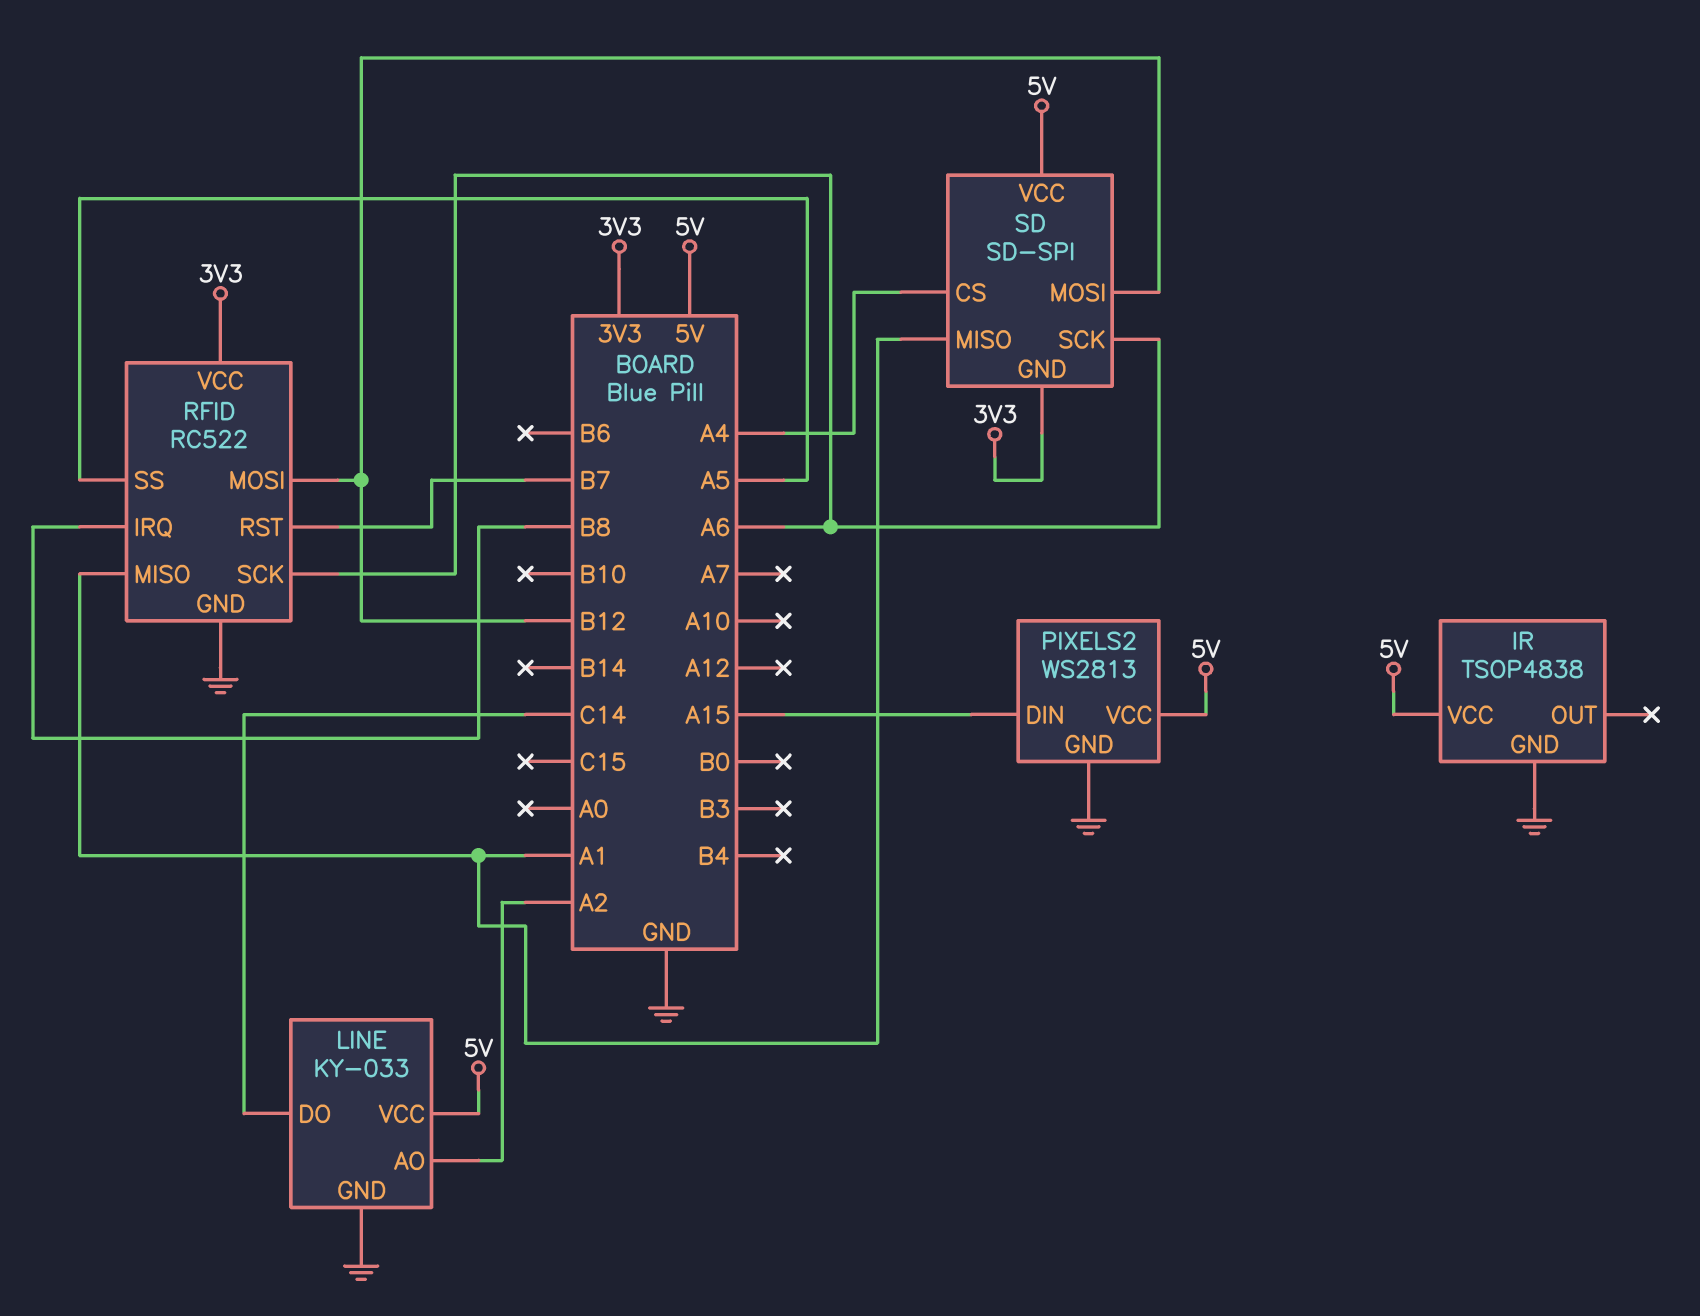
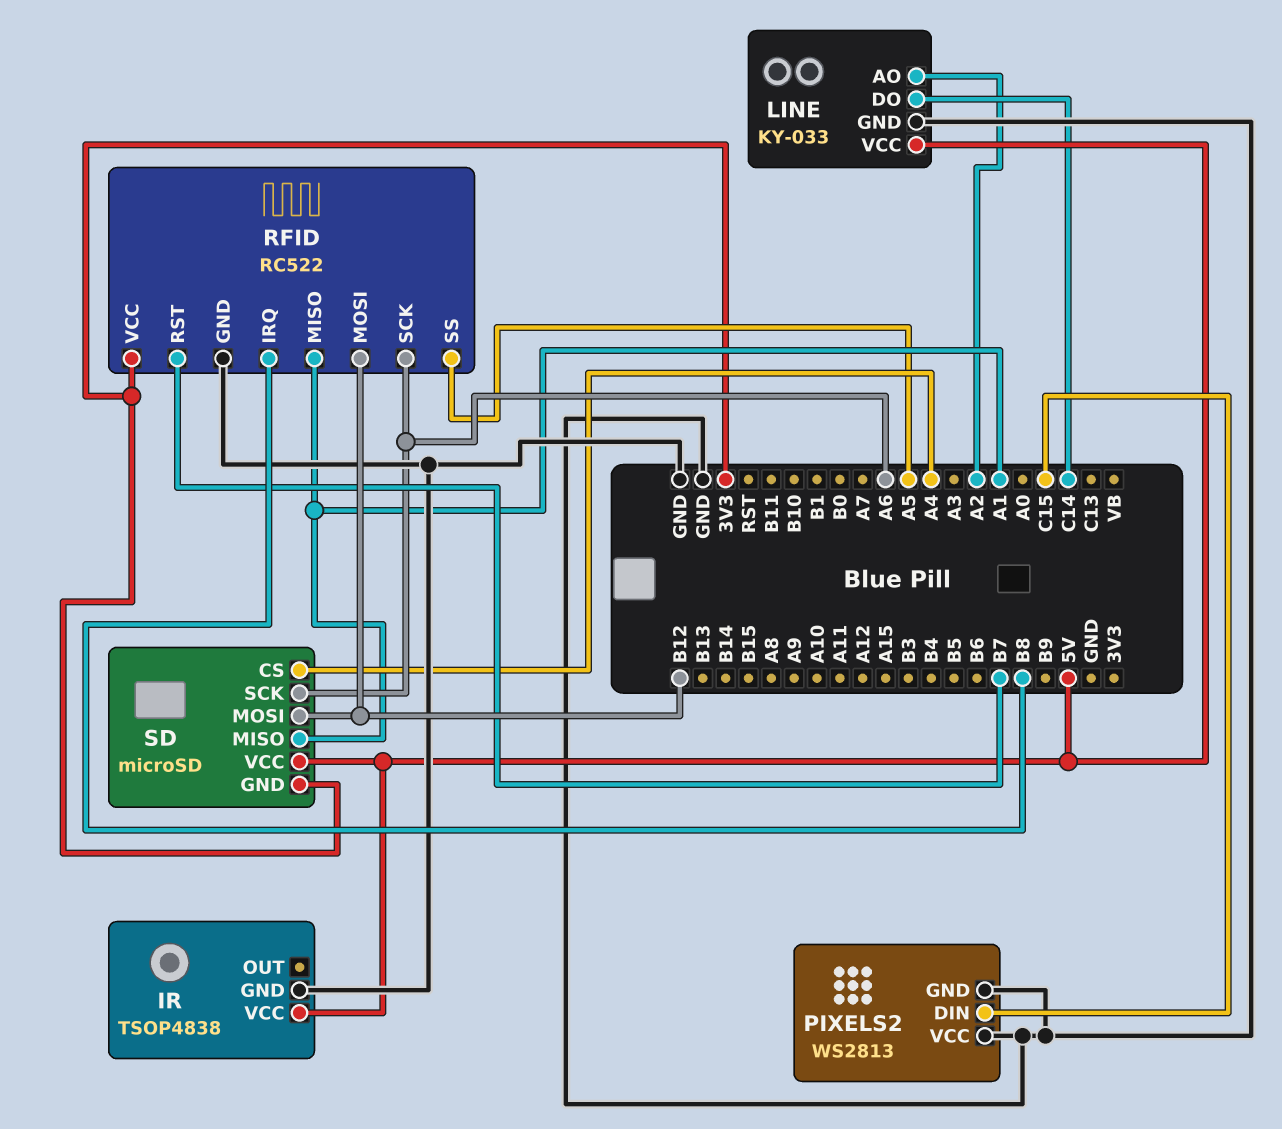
PIXELS2 pin DIN: A15 -> C15
PIXELS2 pin VCC: 5V -> GND
SD: SD-SPI -> microSD

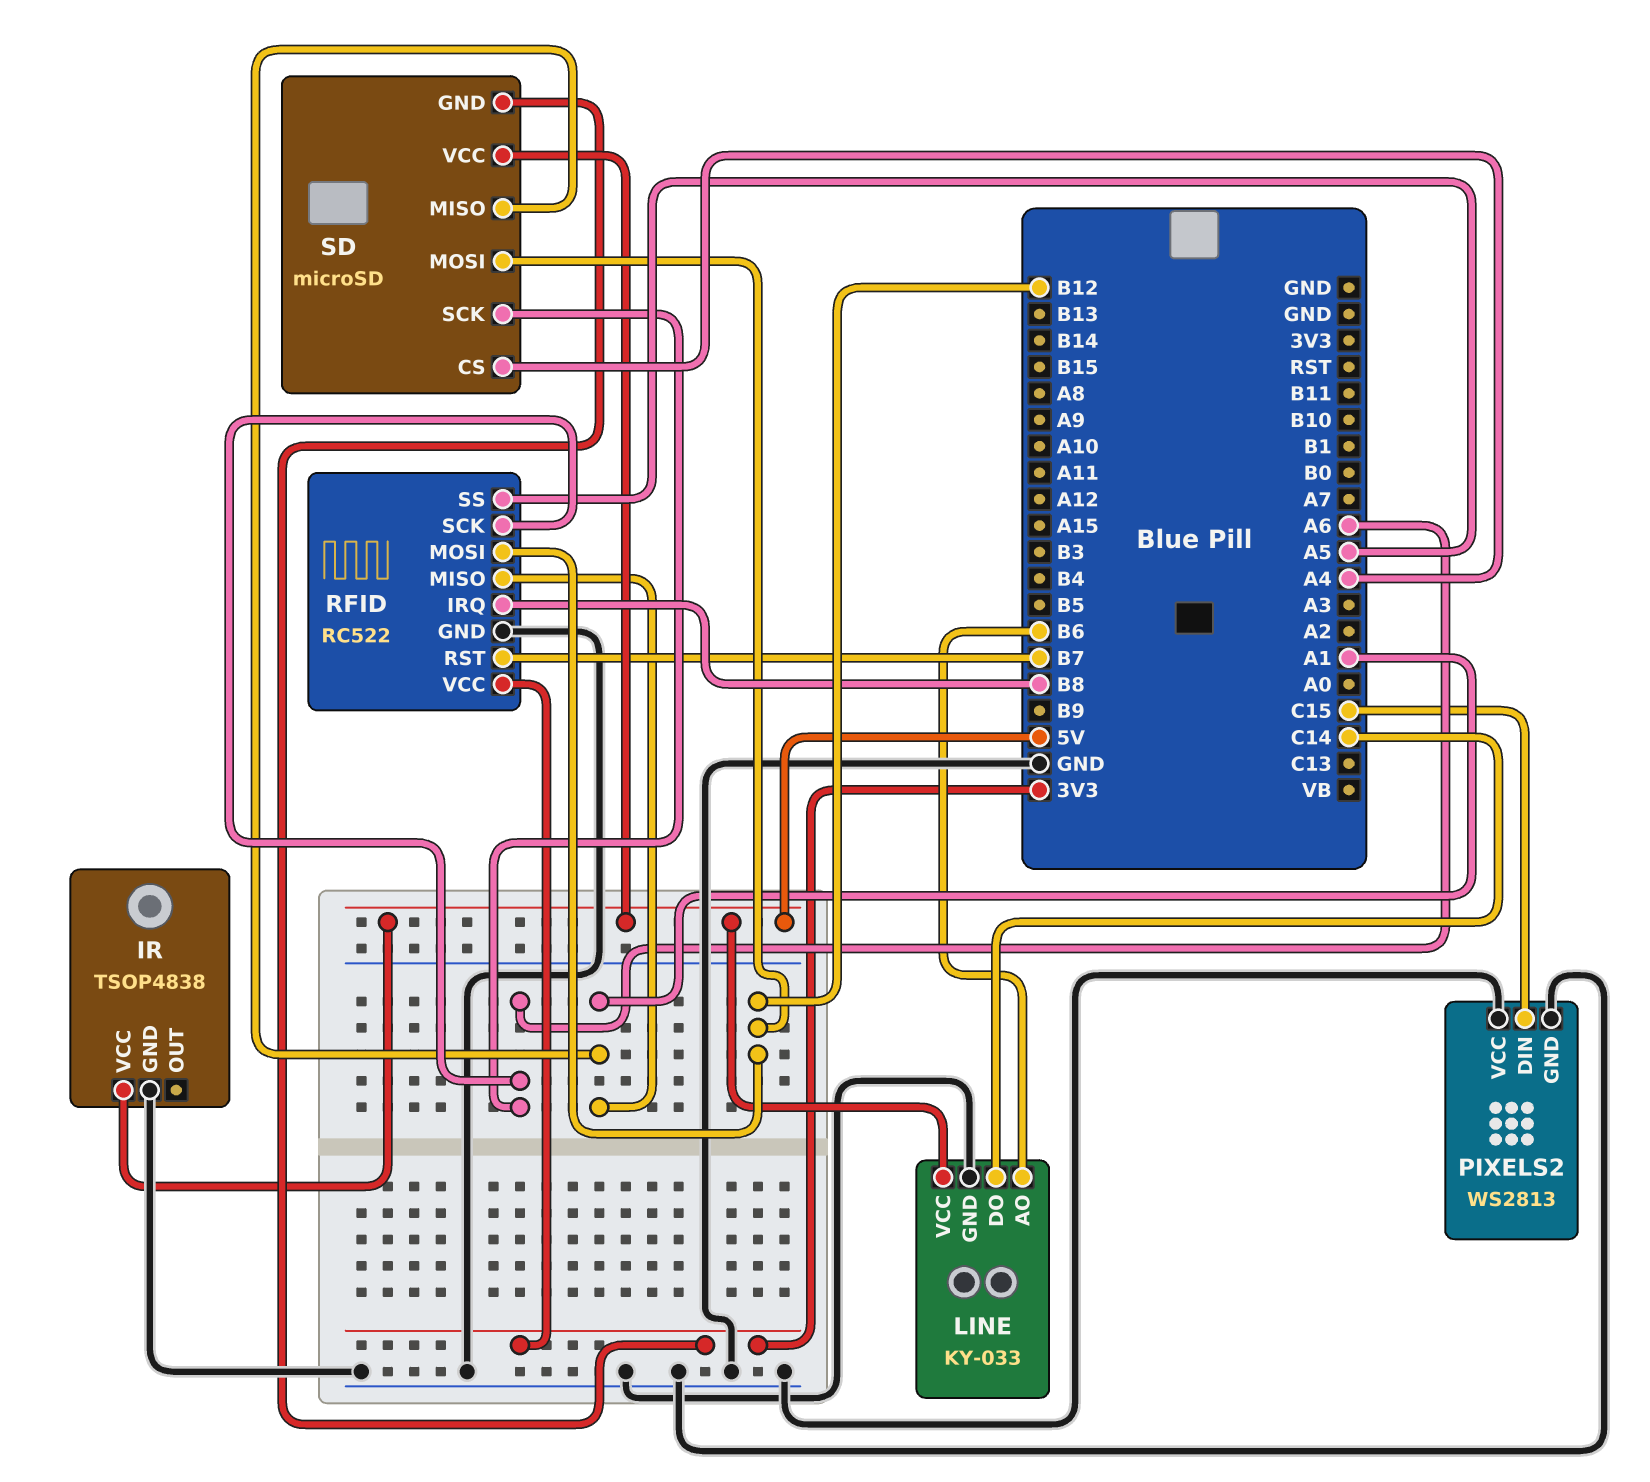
LINE pin AO: A2 -> B6

